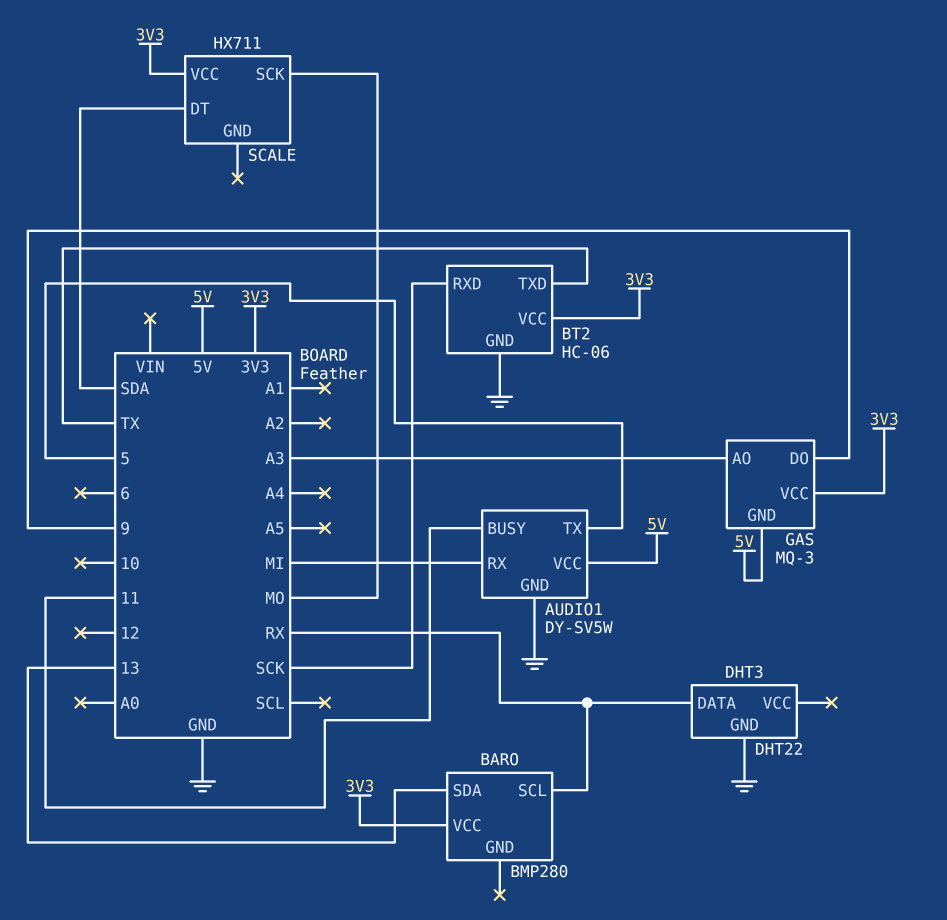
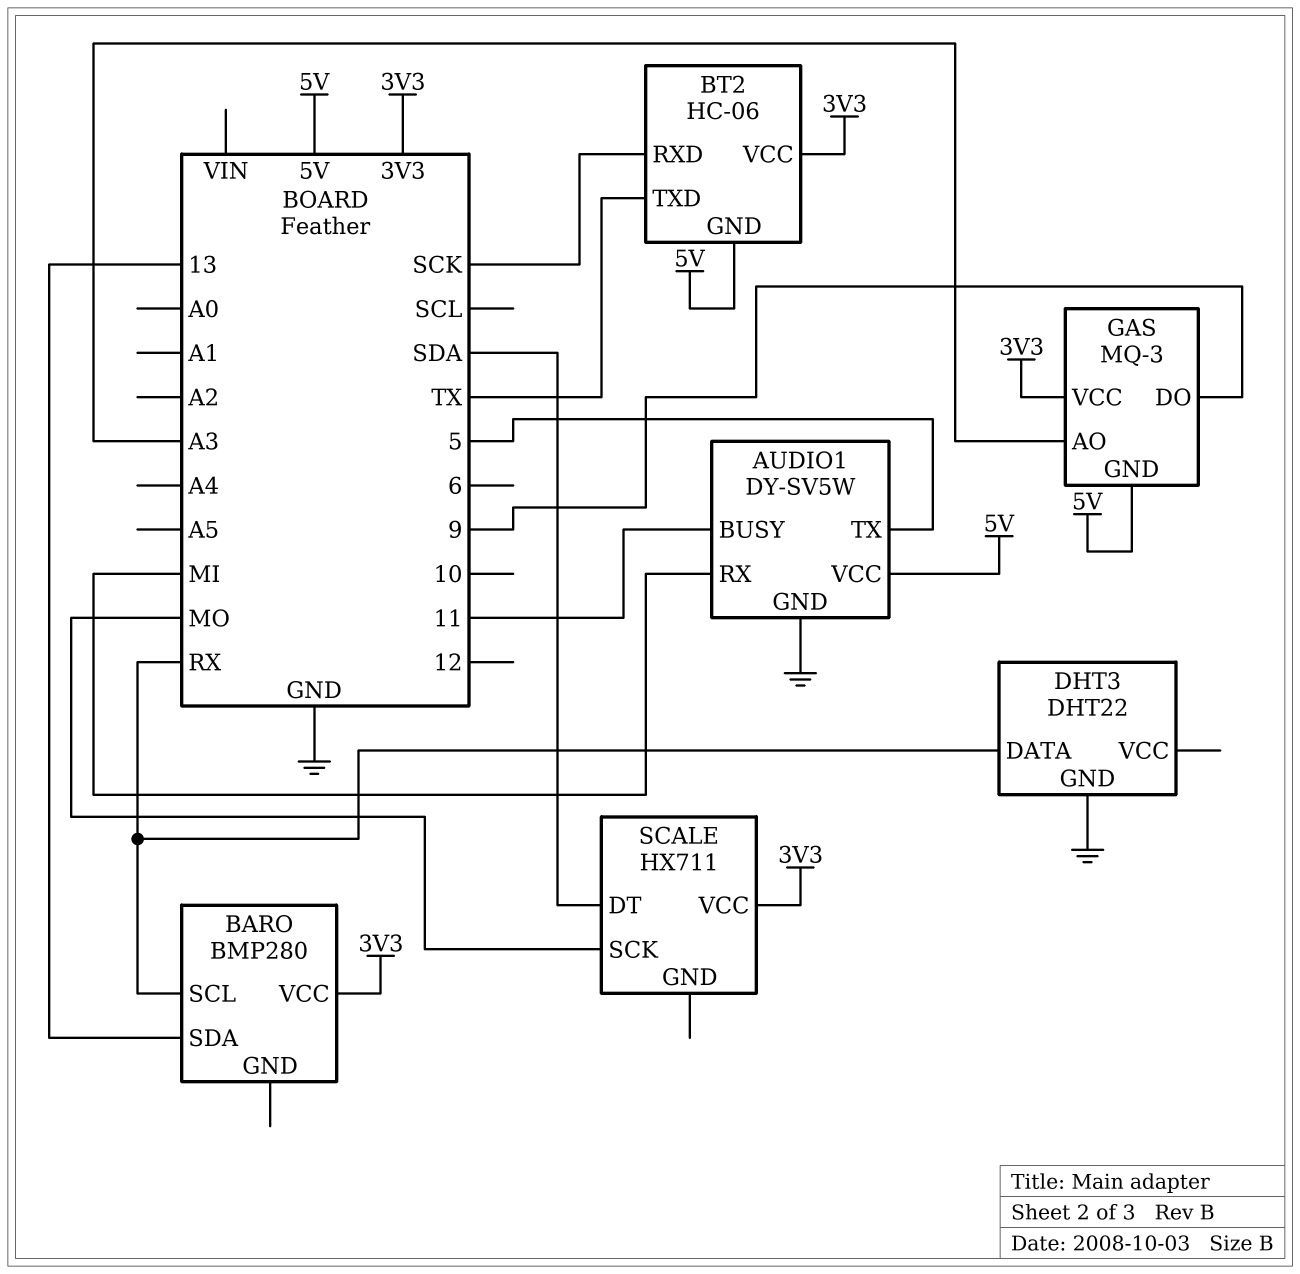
BT2 pin GND: GND -> 5V

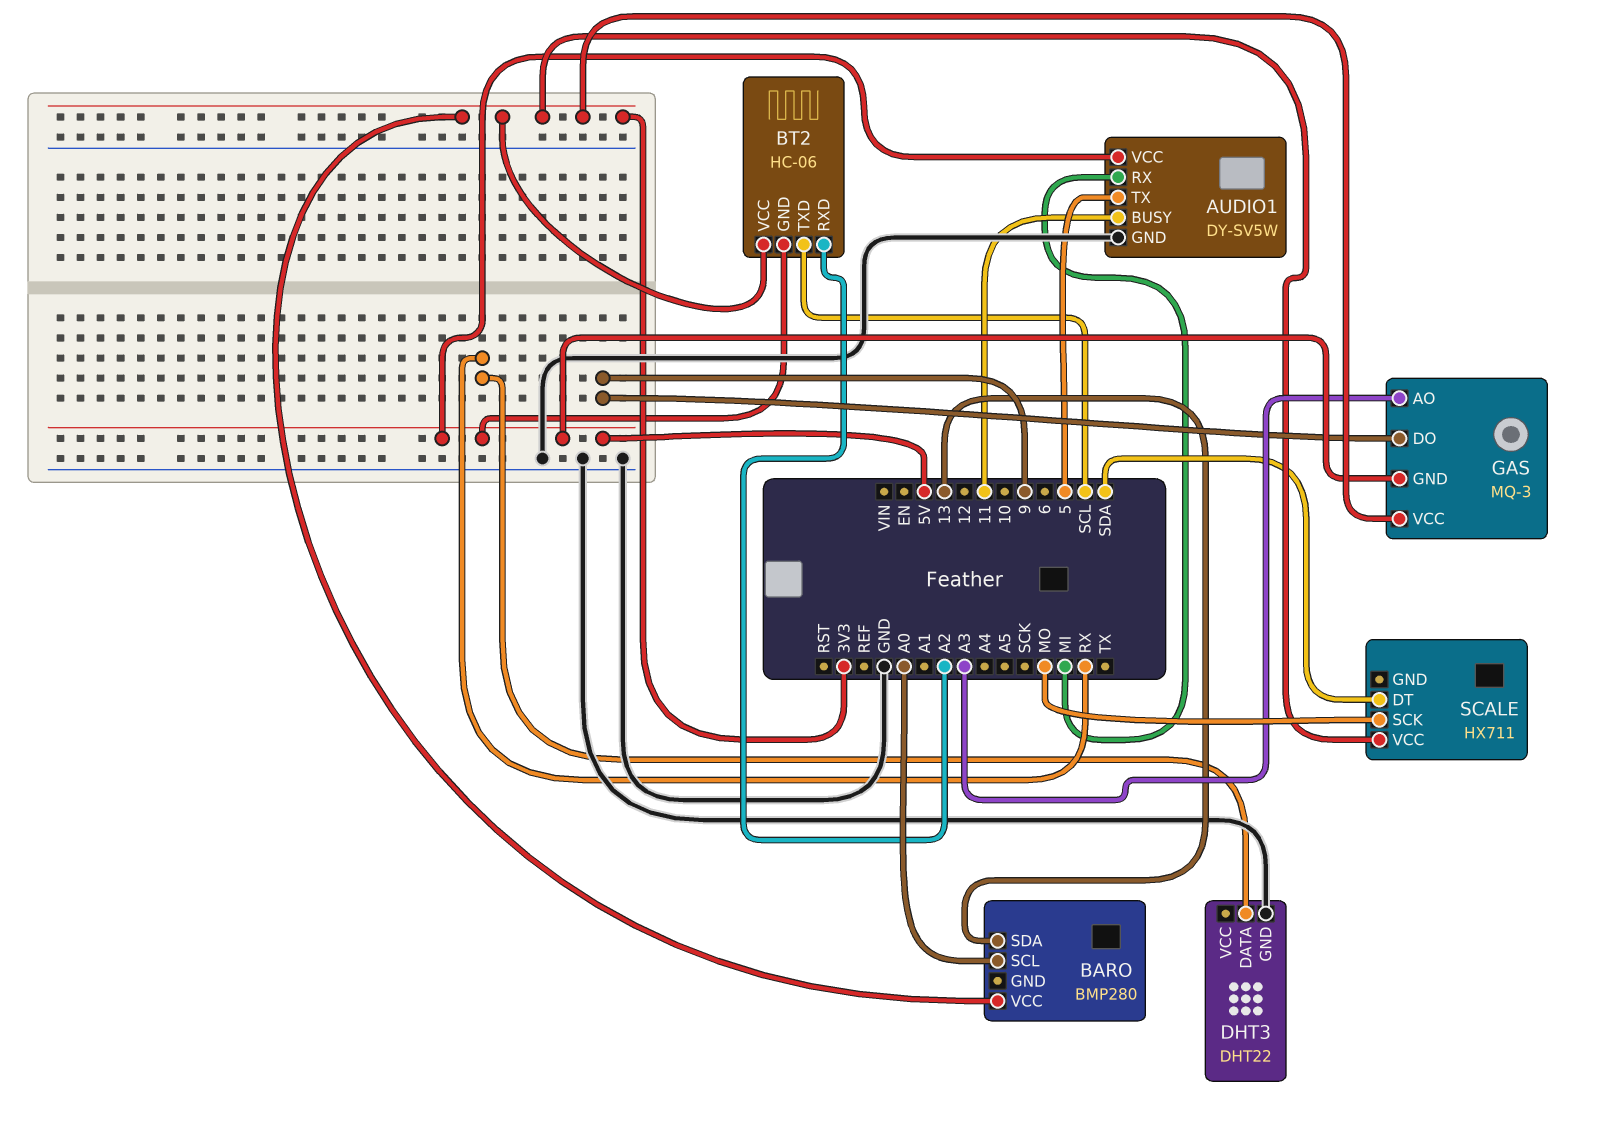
BARO pin SCL: RX -> A0
BT2 pin RXD: SCK -> A2
BT2 pin TXD: TX -> SCL

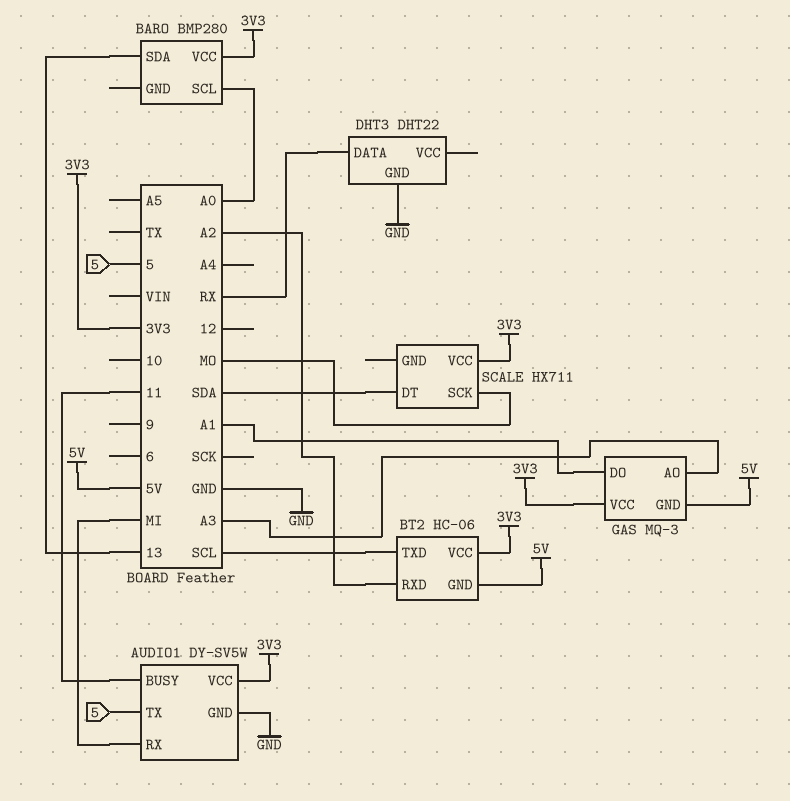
AUDIO1 pin VCC: 5V -> 3V3
GAS pin DO: 9 -> A1

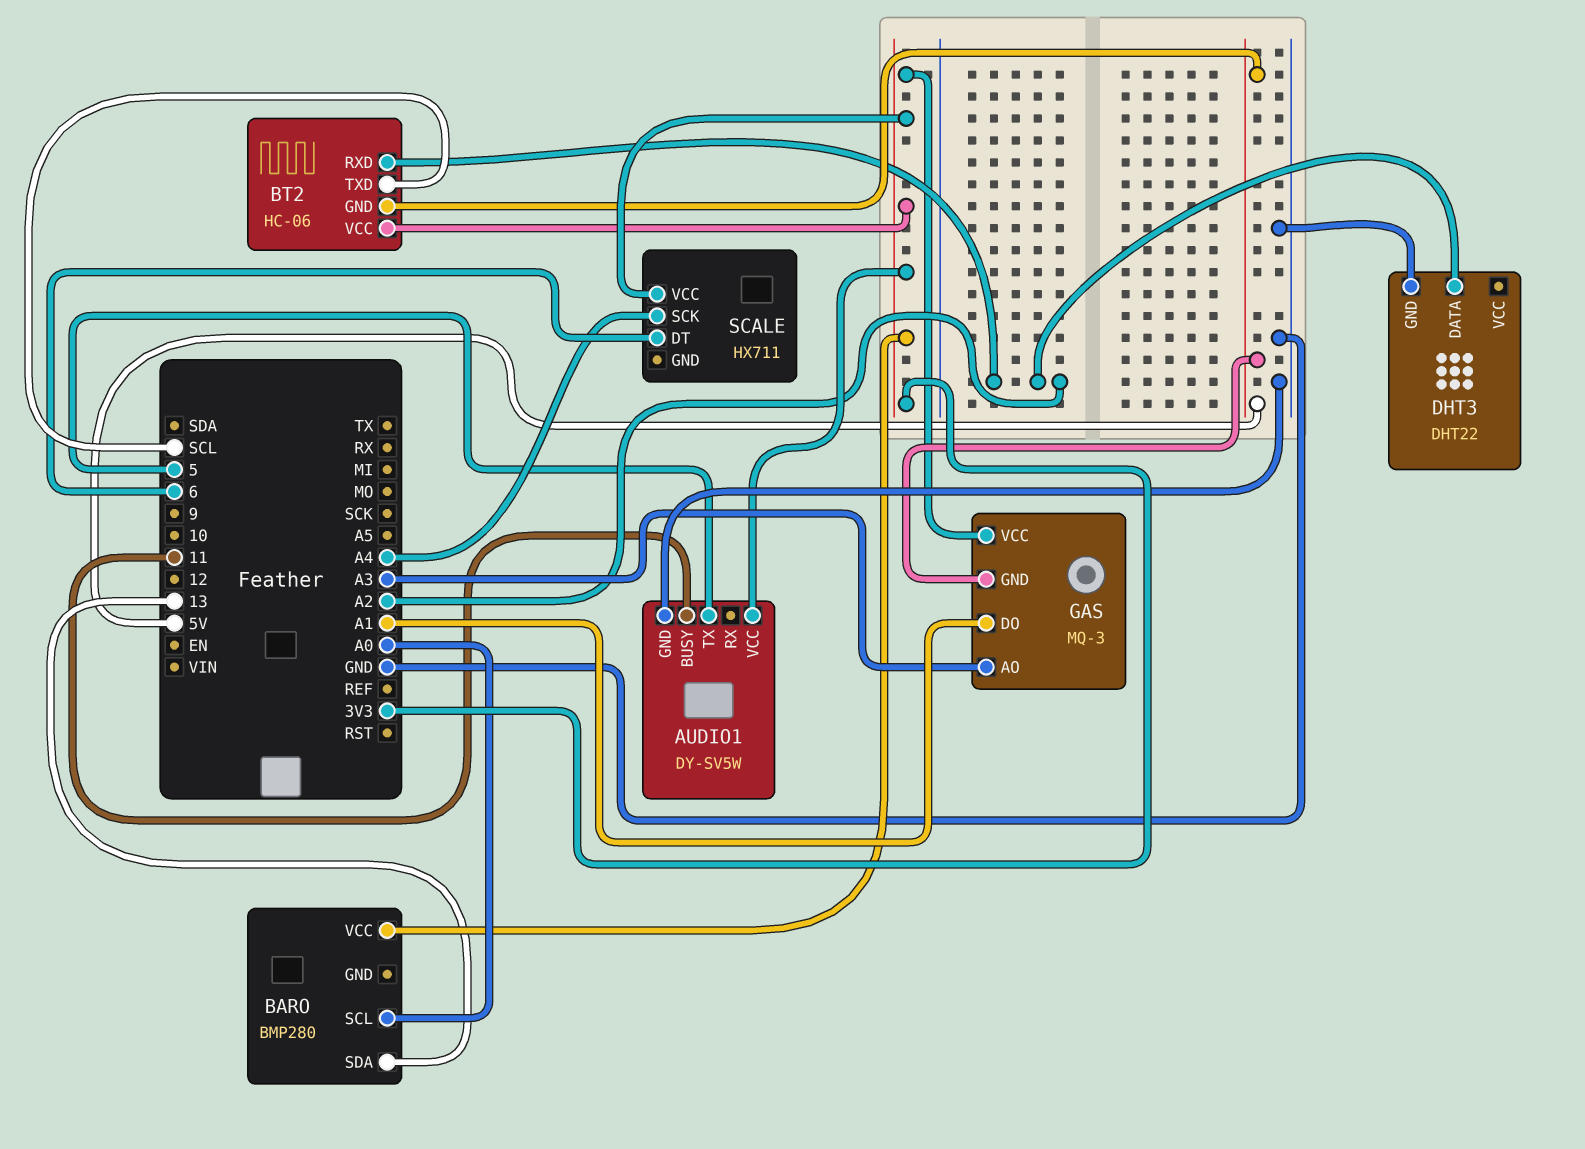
AUDIO1 pin RX: MI -> none
DHT3 pin DATA: RX -> A2
SCALE pin DT: SDA -> 6
SCALE pin SCK: MO -> A4

